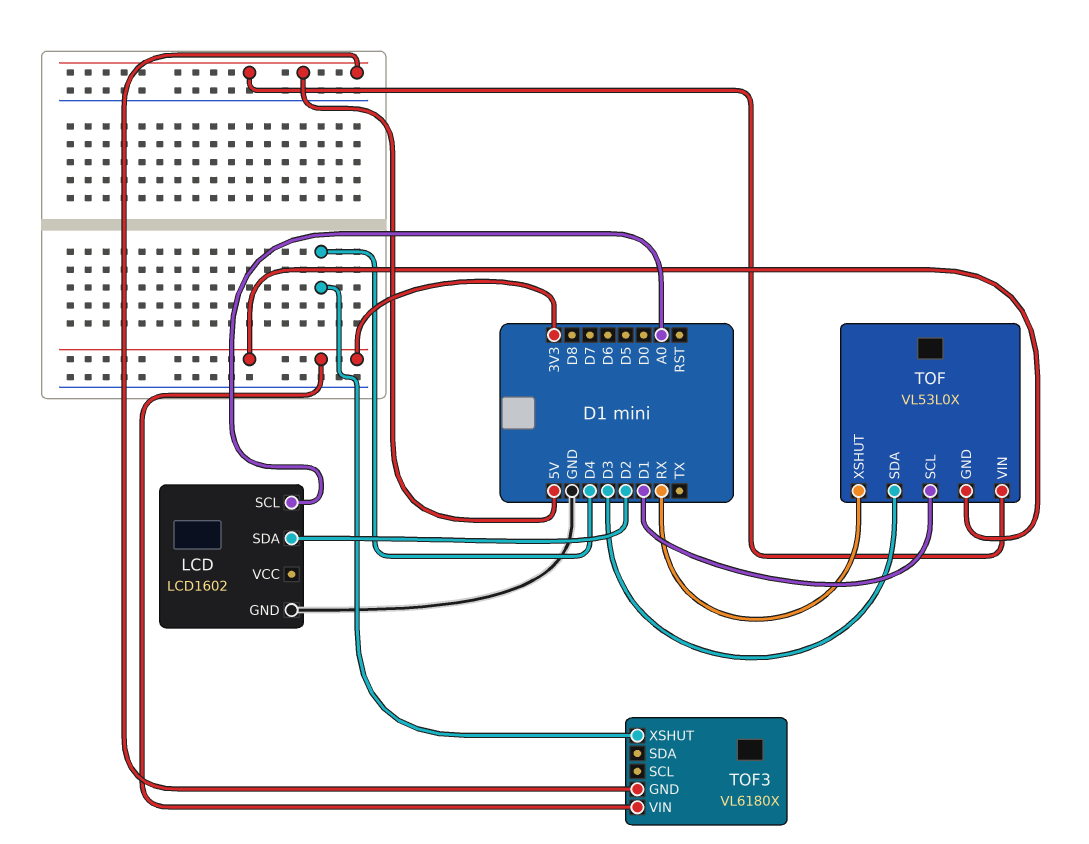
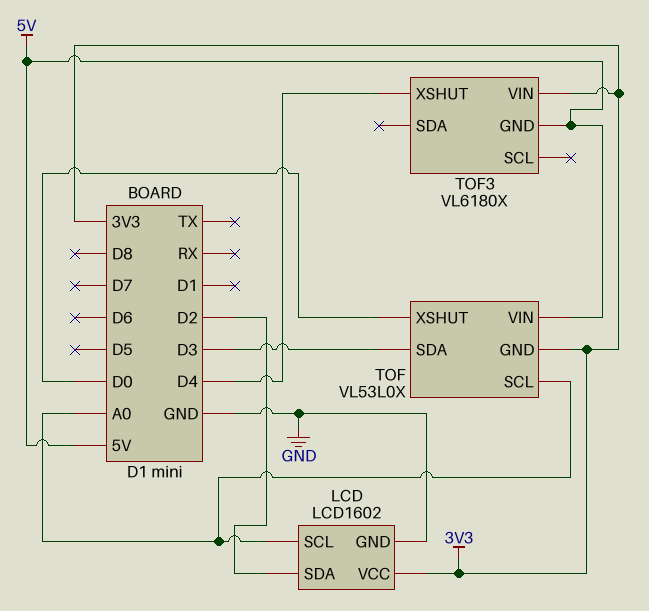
LCD pin VCC: none -> 3V3
TOF pin SCL: D1 -> A0
TOF pin XSHUT: RX -> D0

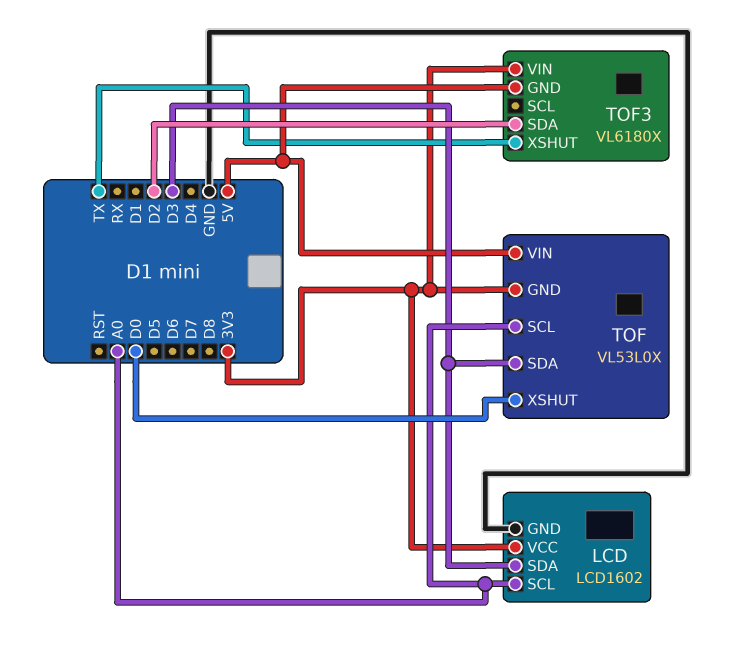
LCD pin SDA: D2 -> D3
TOF3 pin SDA: none -> D2
TOF3 pin XSHUT: D4 -> TX

